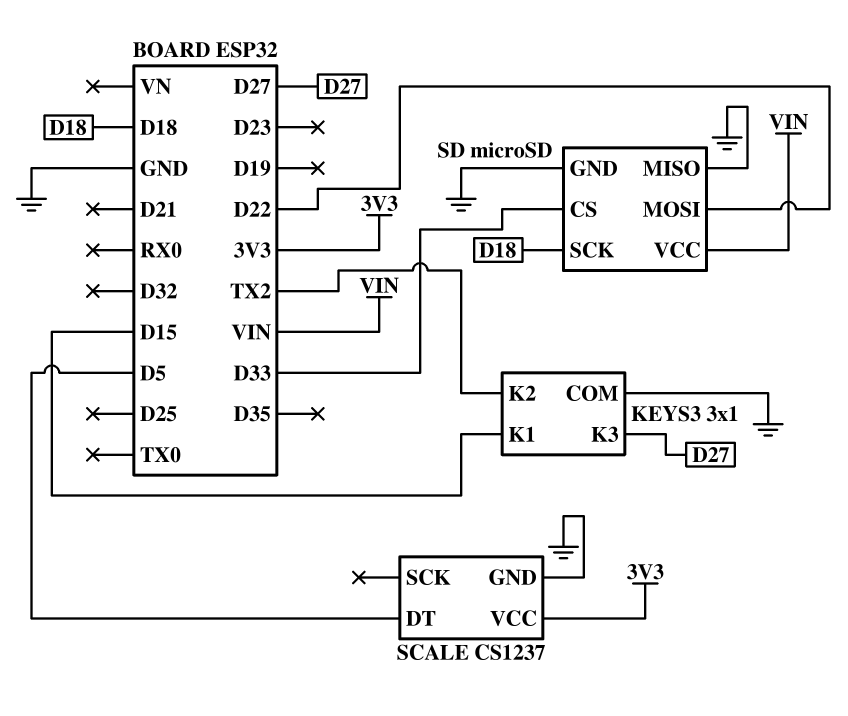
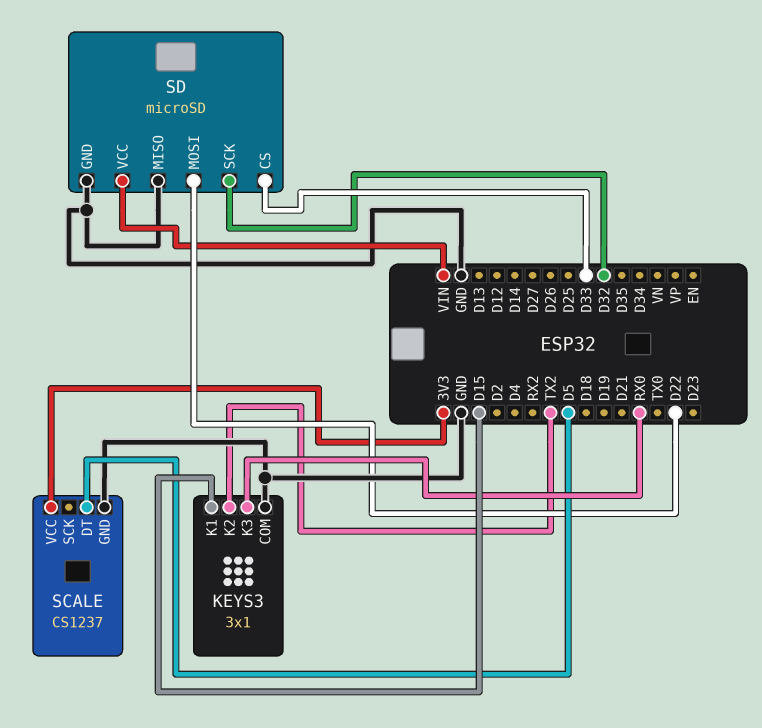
KEYS3 pin K3: D27 -> RX0
SD pin SCK: D18 -> D32

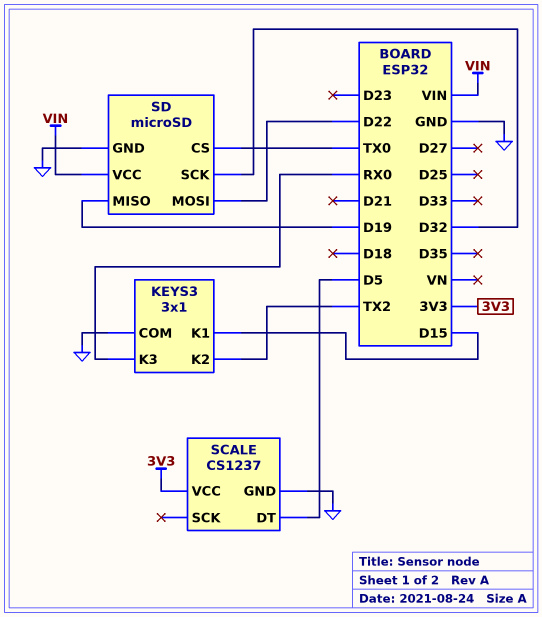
SD pin CS: D33 -> TX0
SD pin MISO: GND -> D19

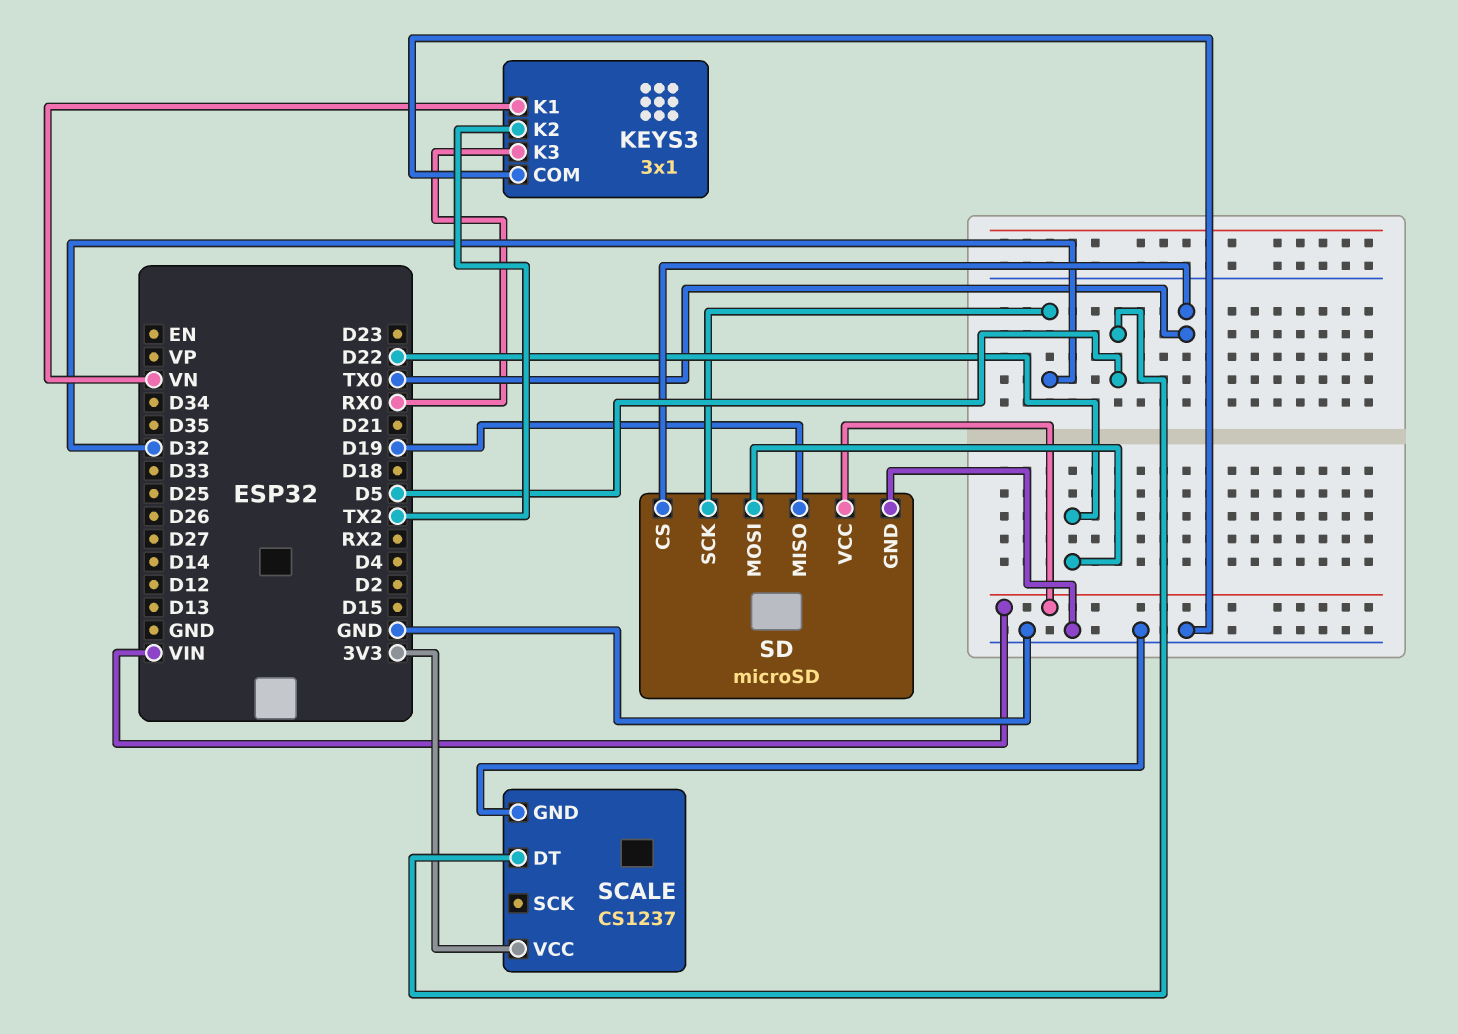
KEYS3 pin K1: D15 -> VN

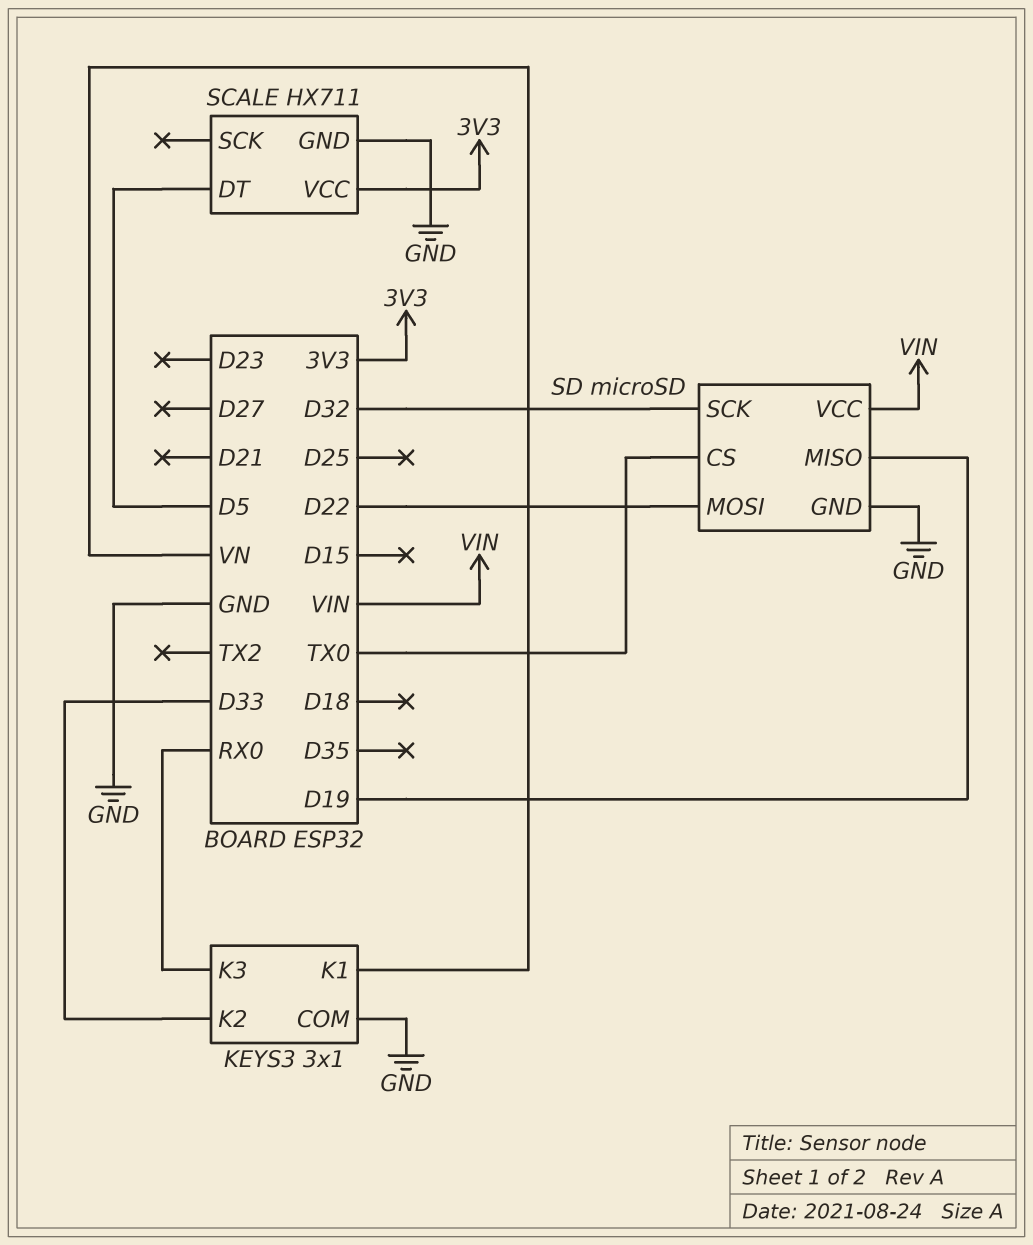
KEYS3 pin K2: TX2 -> D33
SCALE: CS1237 -> HX711

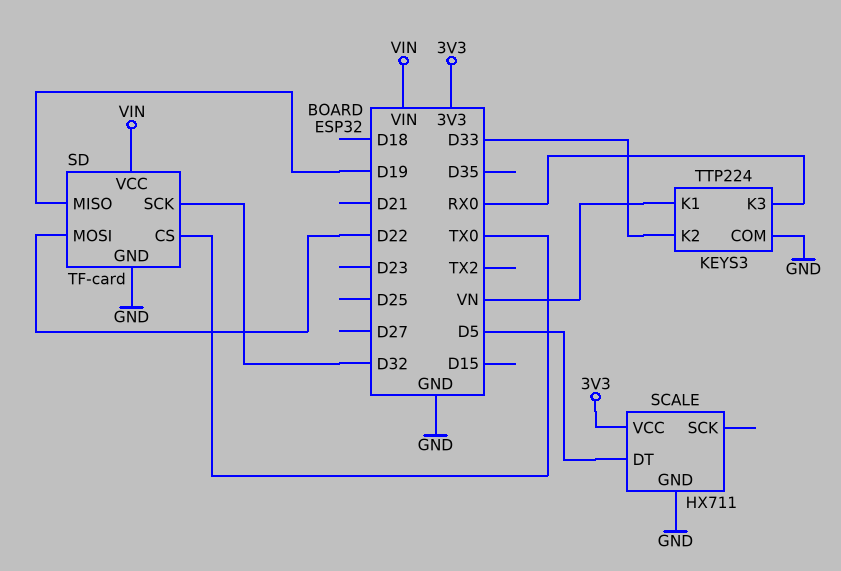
KEYS3: 3x1 -> TTP224
SD: microSD -> TF-card

